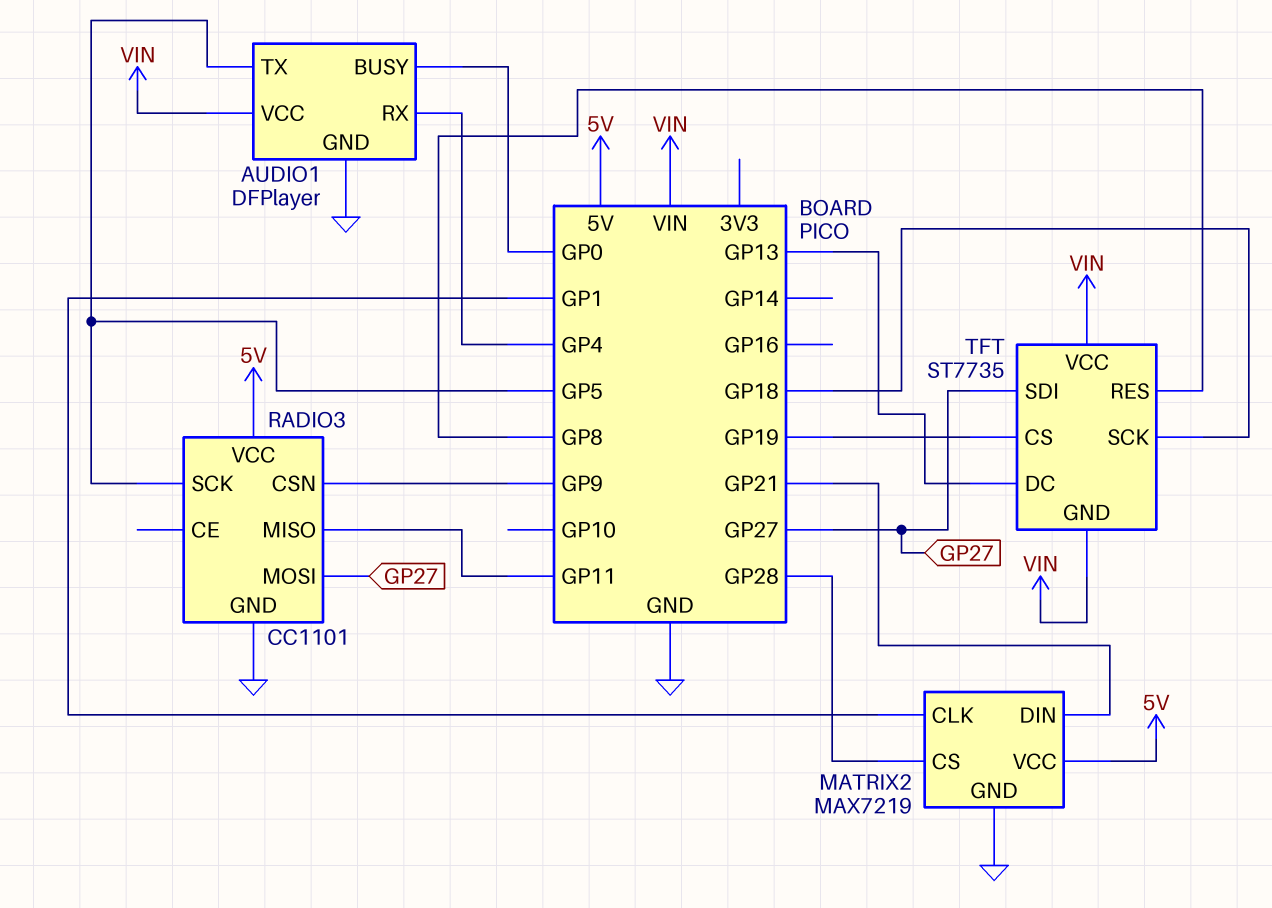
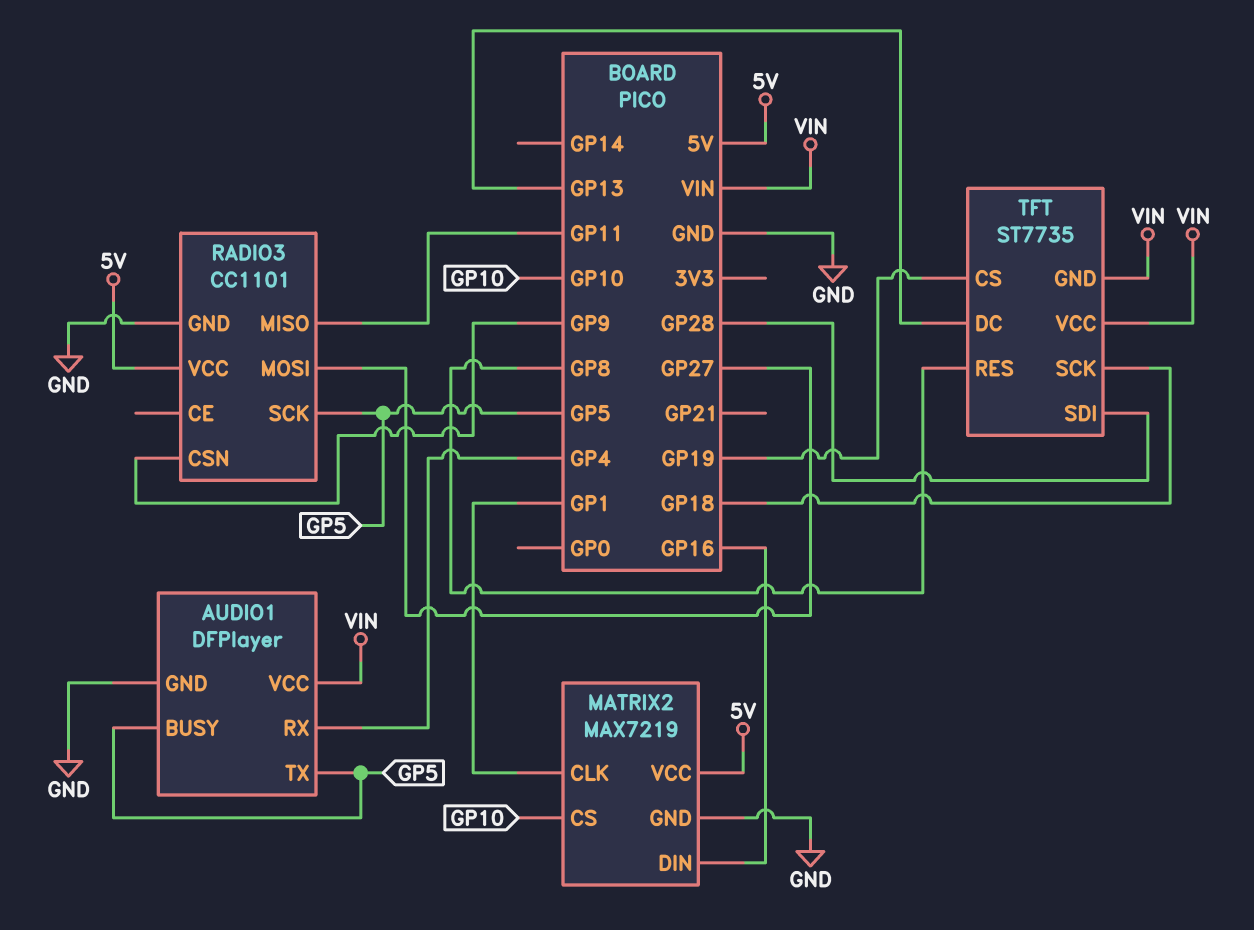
AUDIO1 pin BUSY: GP0 -> GP5
MATRIX2 pin CS: GP28 -> GP10
MATRIX2 pin DIN: GP21 -> GP16
TFT pin SDI: GP27 -> GP28

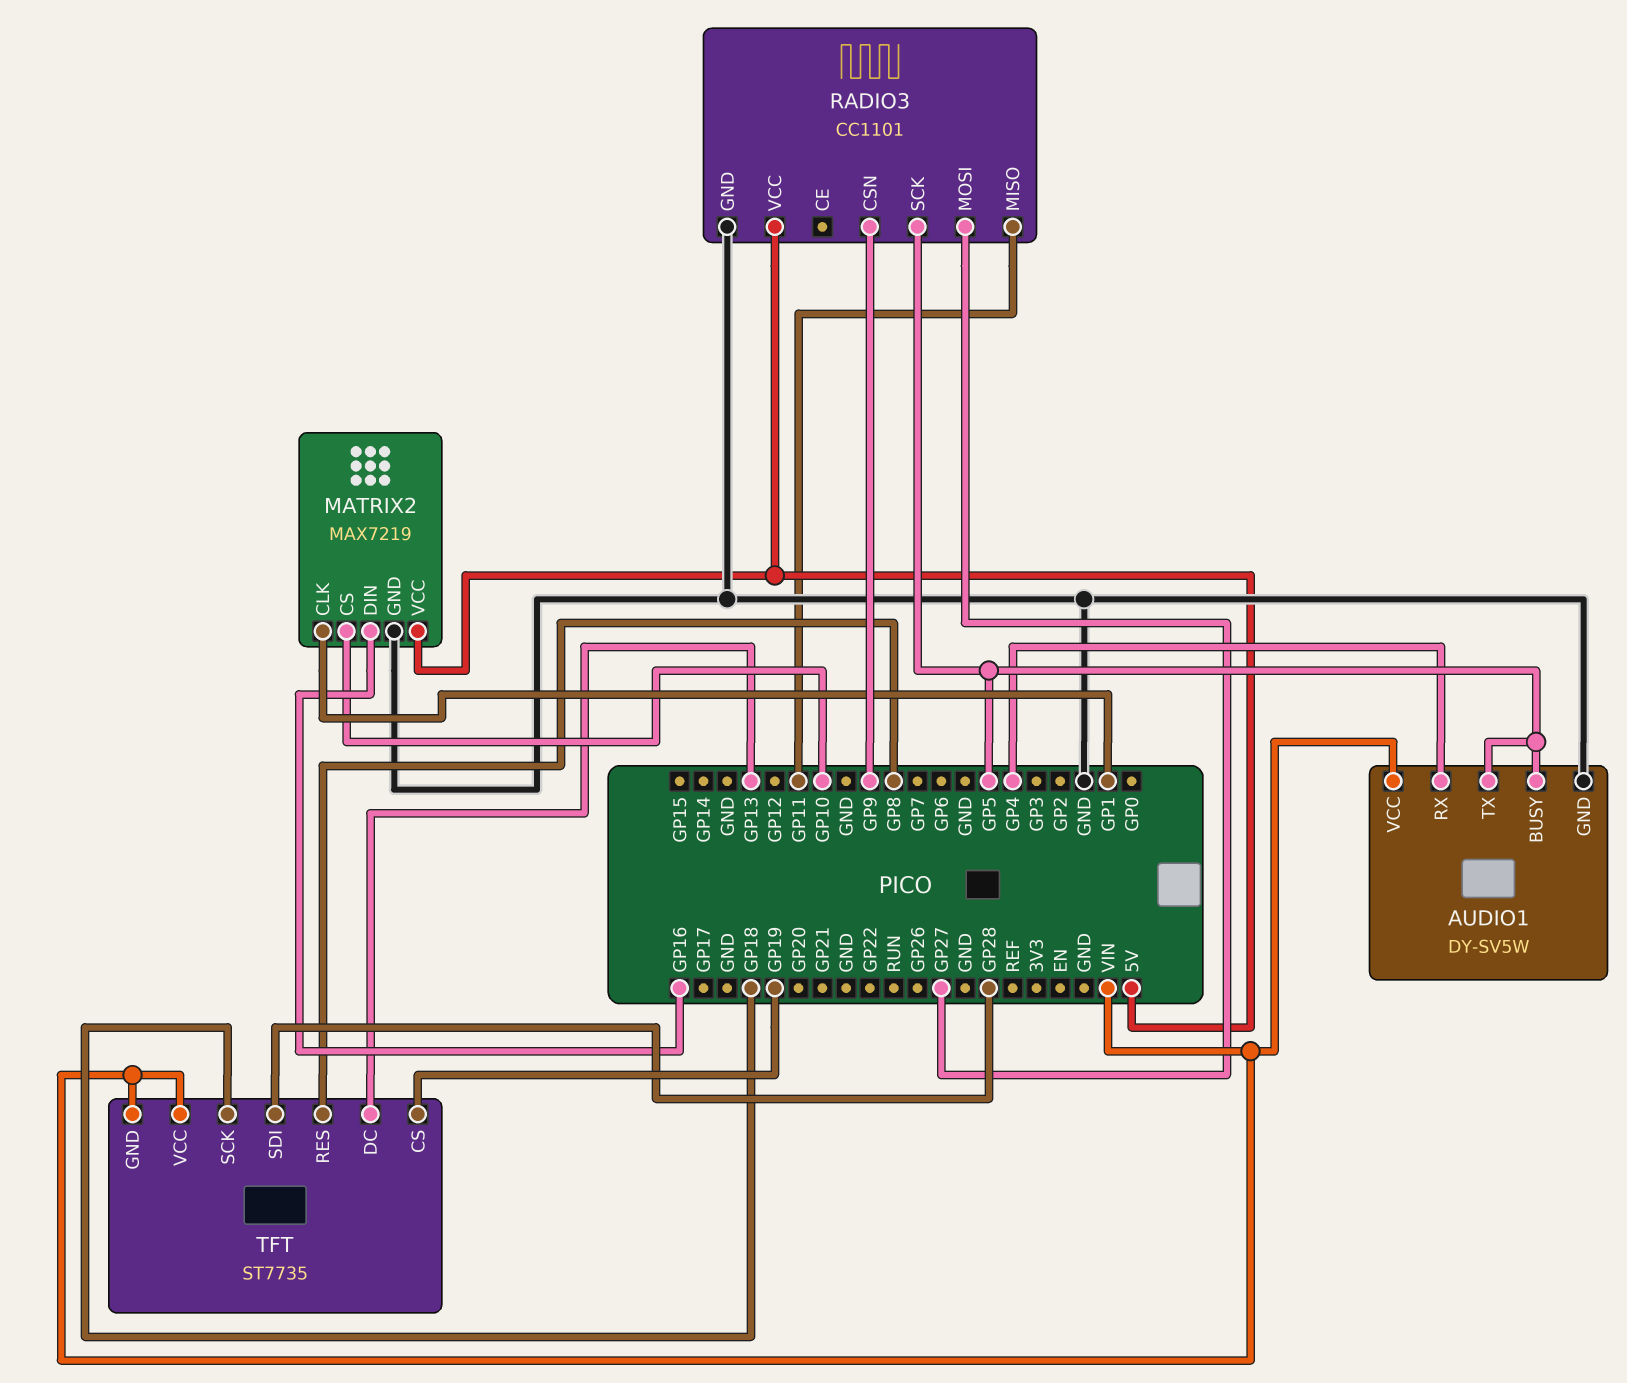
AUDIO1: DFPlayer -> DY-SV5W

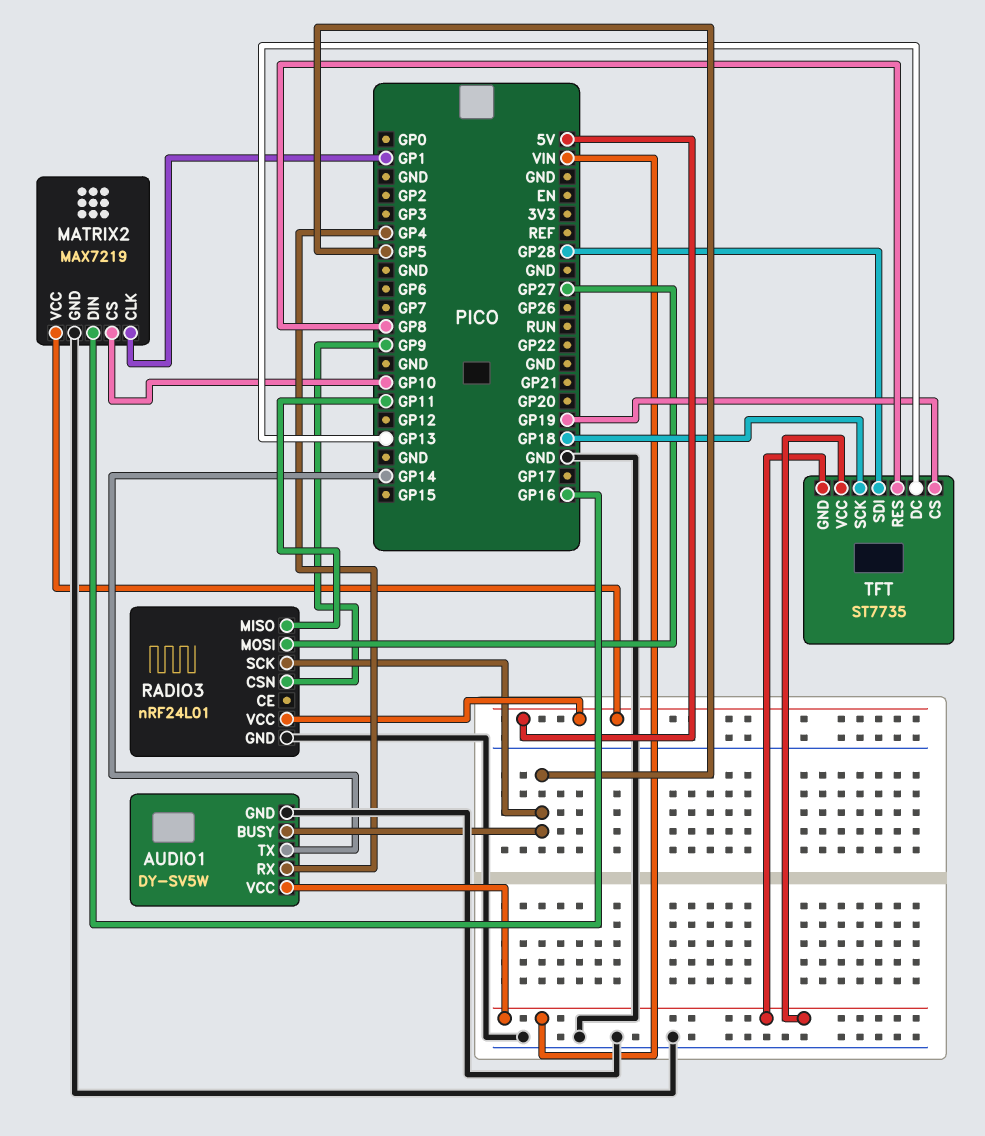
AUDIO1 pin TX: GP5 -> GP14
RADIO3: CC1101 -> nRF24L01

